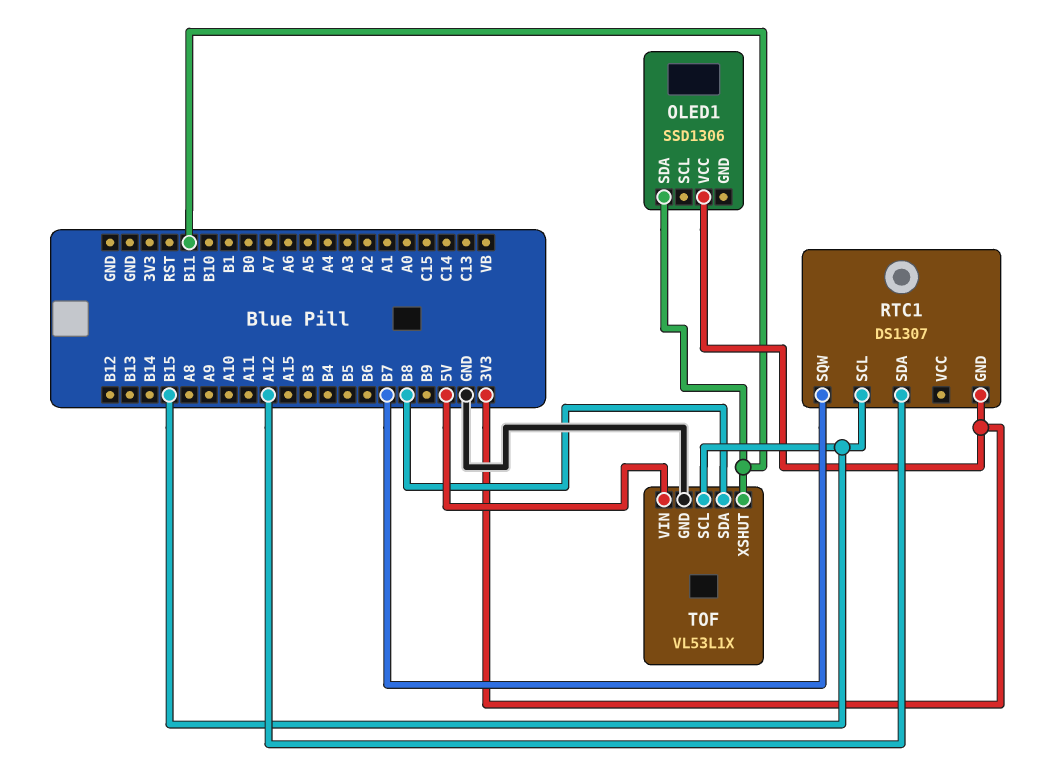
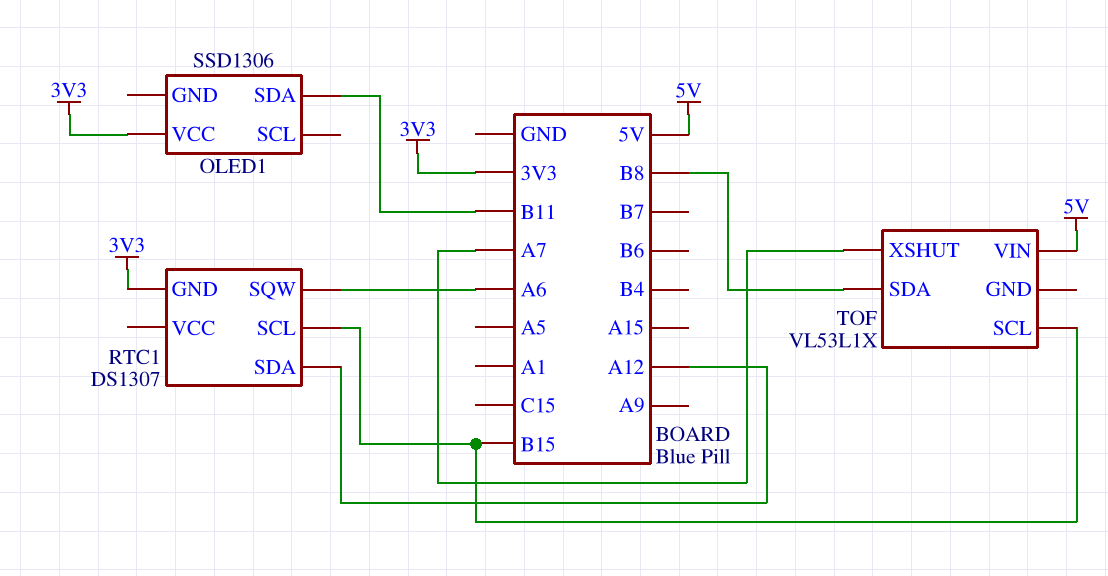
RTC1 pin SQW: B7 -> A6
TOF pin GND: GND -> none
TOF pin XSHUT: B11 -> A7

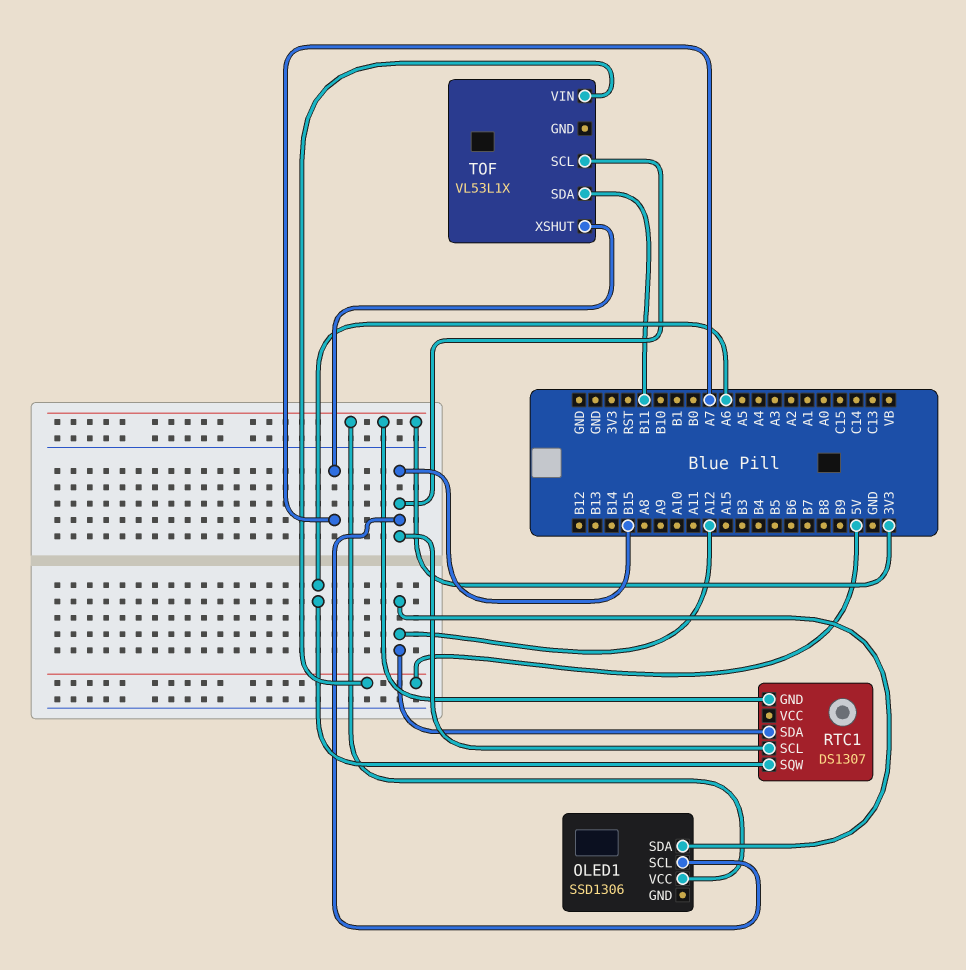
OLED1 pin SCL: none -> B15
OLED1 pin SDA: B11 -> A12
TOF pin SDA: B8 -> B11

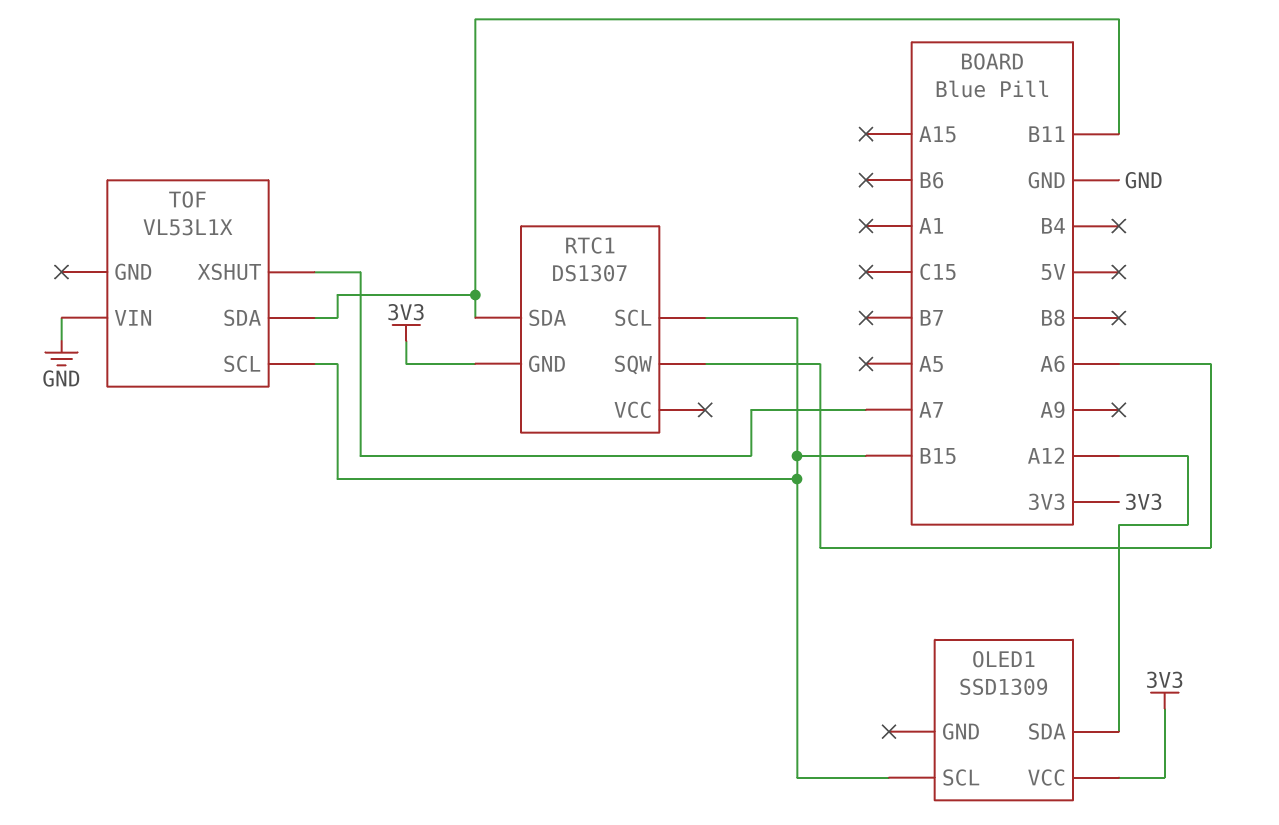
OLED1: SSD1306 -> SSD1309
RTC1 pin SDA: A12 -> B11
TOF pin VIN: 5V -> GND

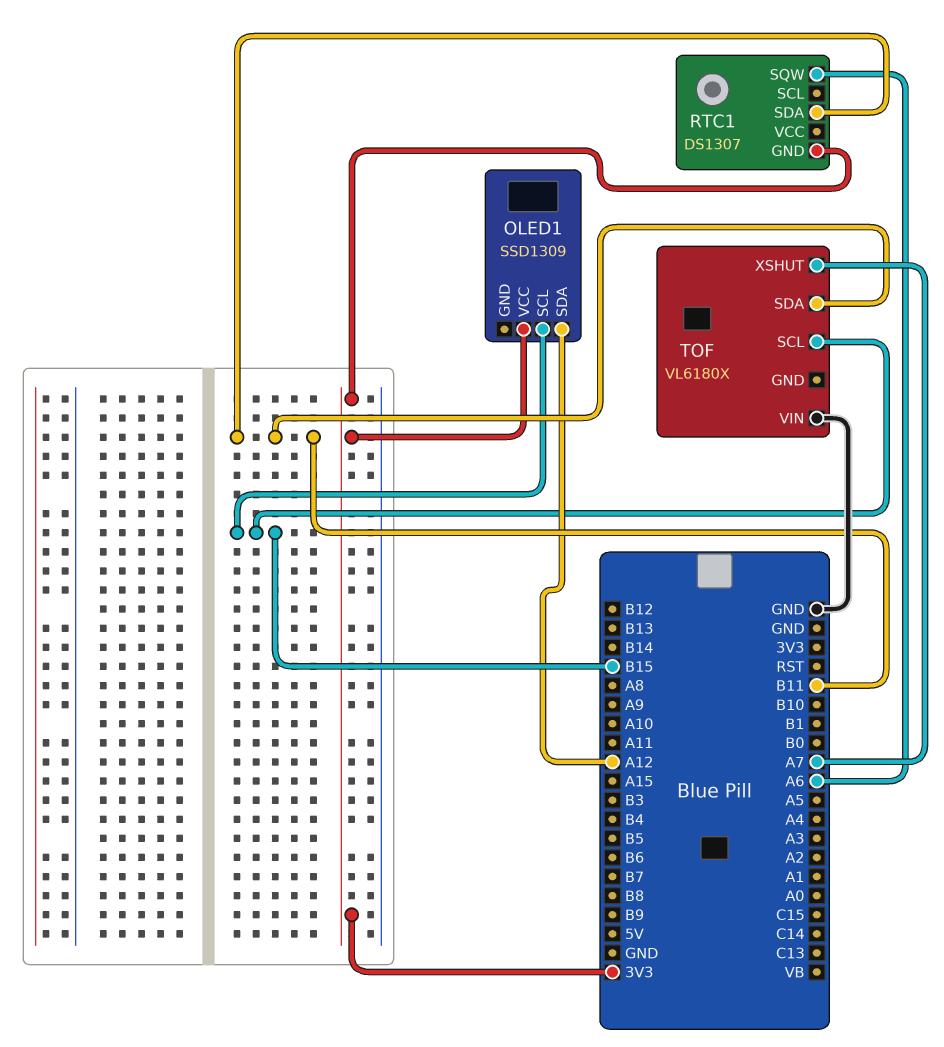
RTC1 pin SCL: B15 -> none
TOF: VL53L1X -> VL6180X

